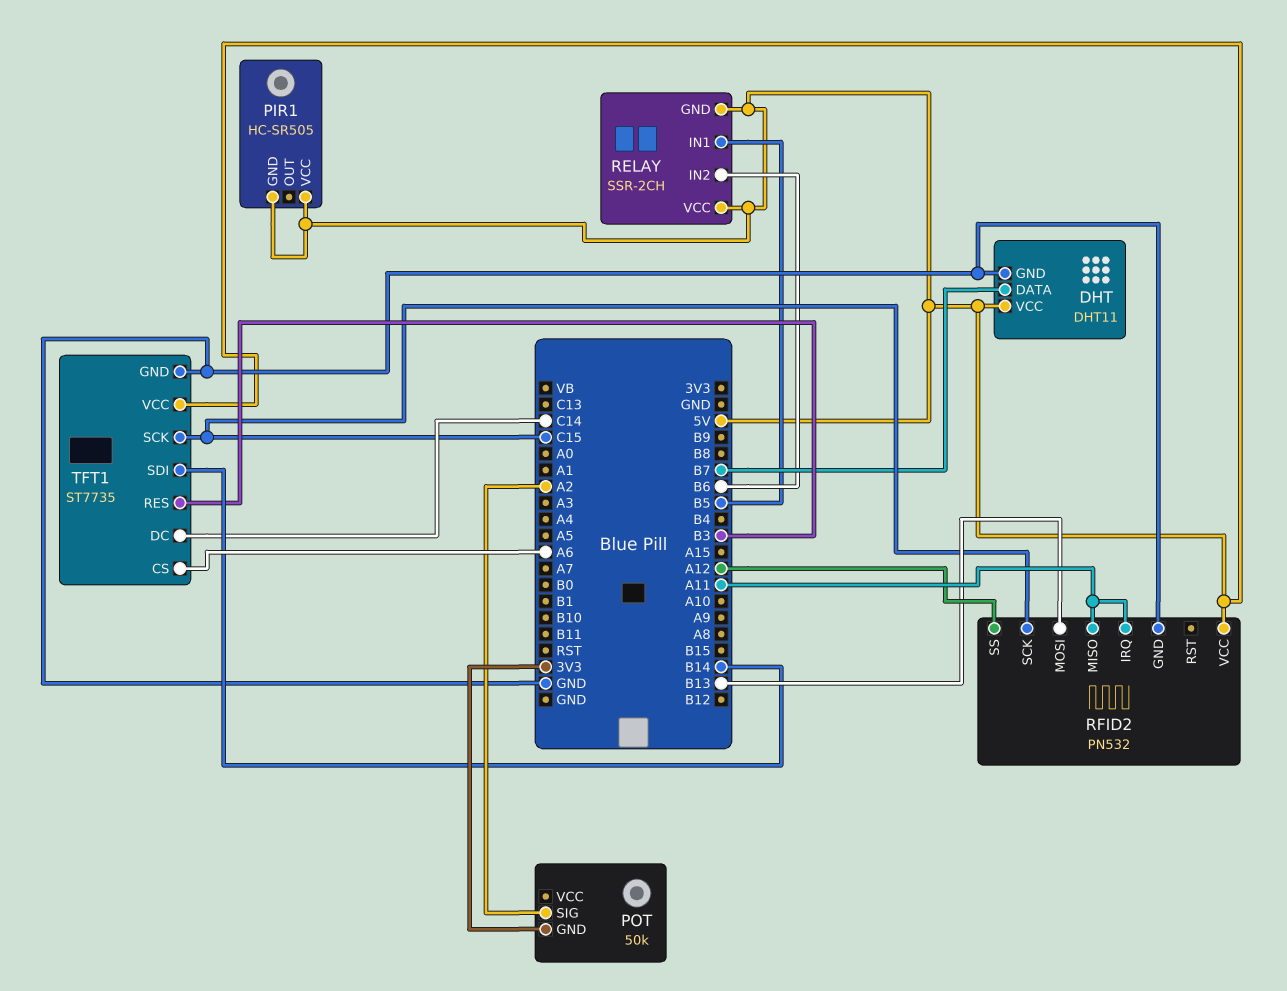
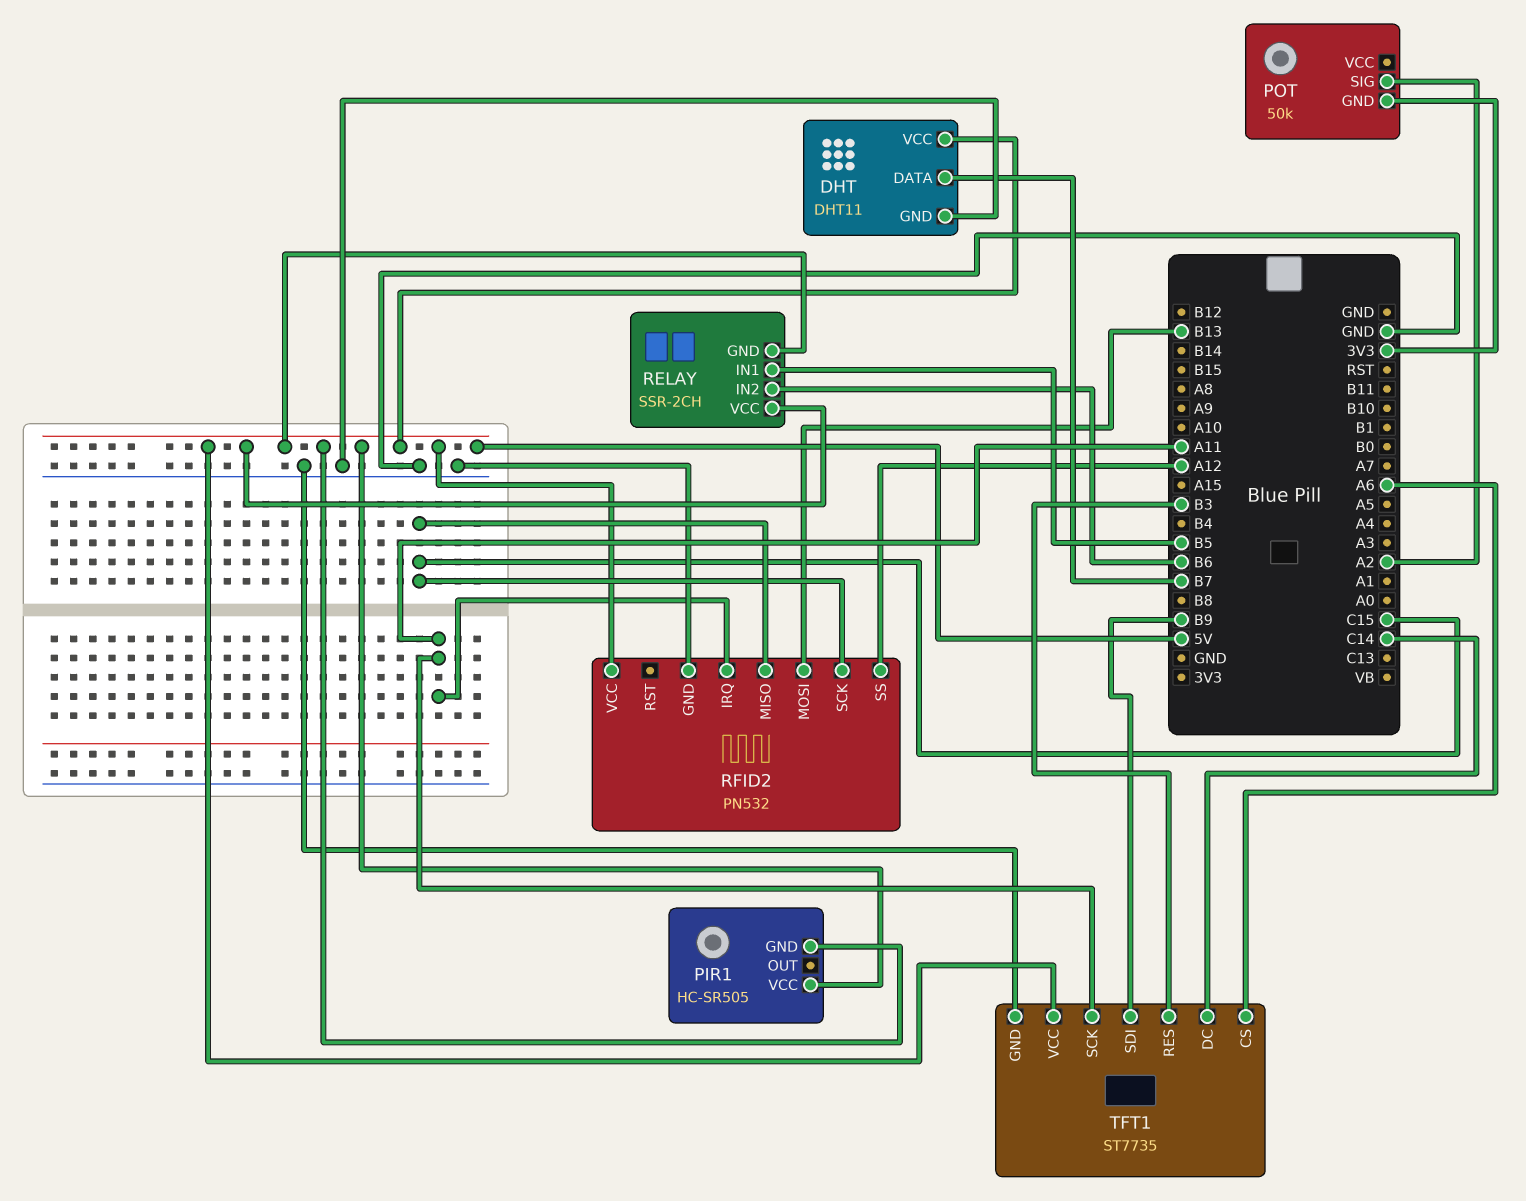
RFID2 pin MISO: A11 -> C15
TFT1 pin SCK: C15 -> A11
TFT1 pin SDI: B14 -> B9

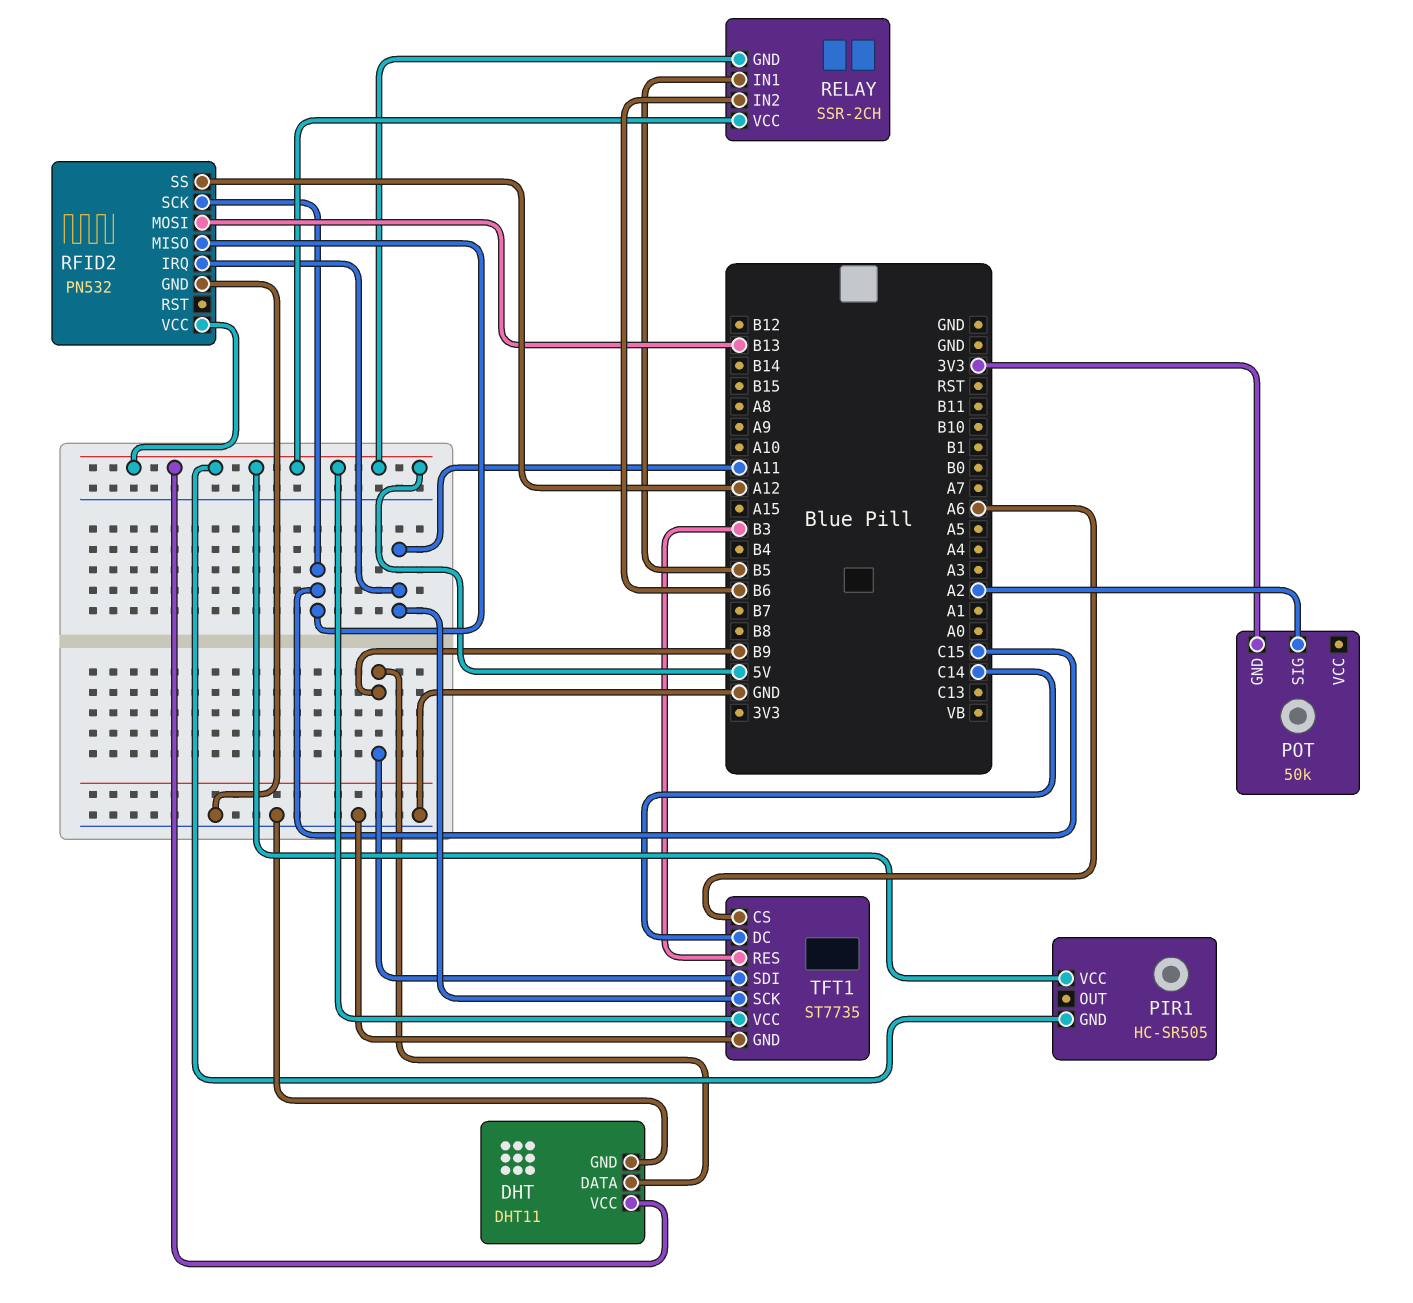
DHT pin DATA: B7 -> B9

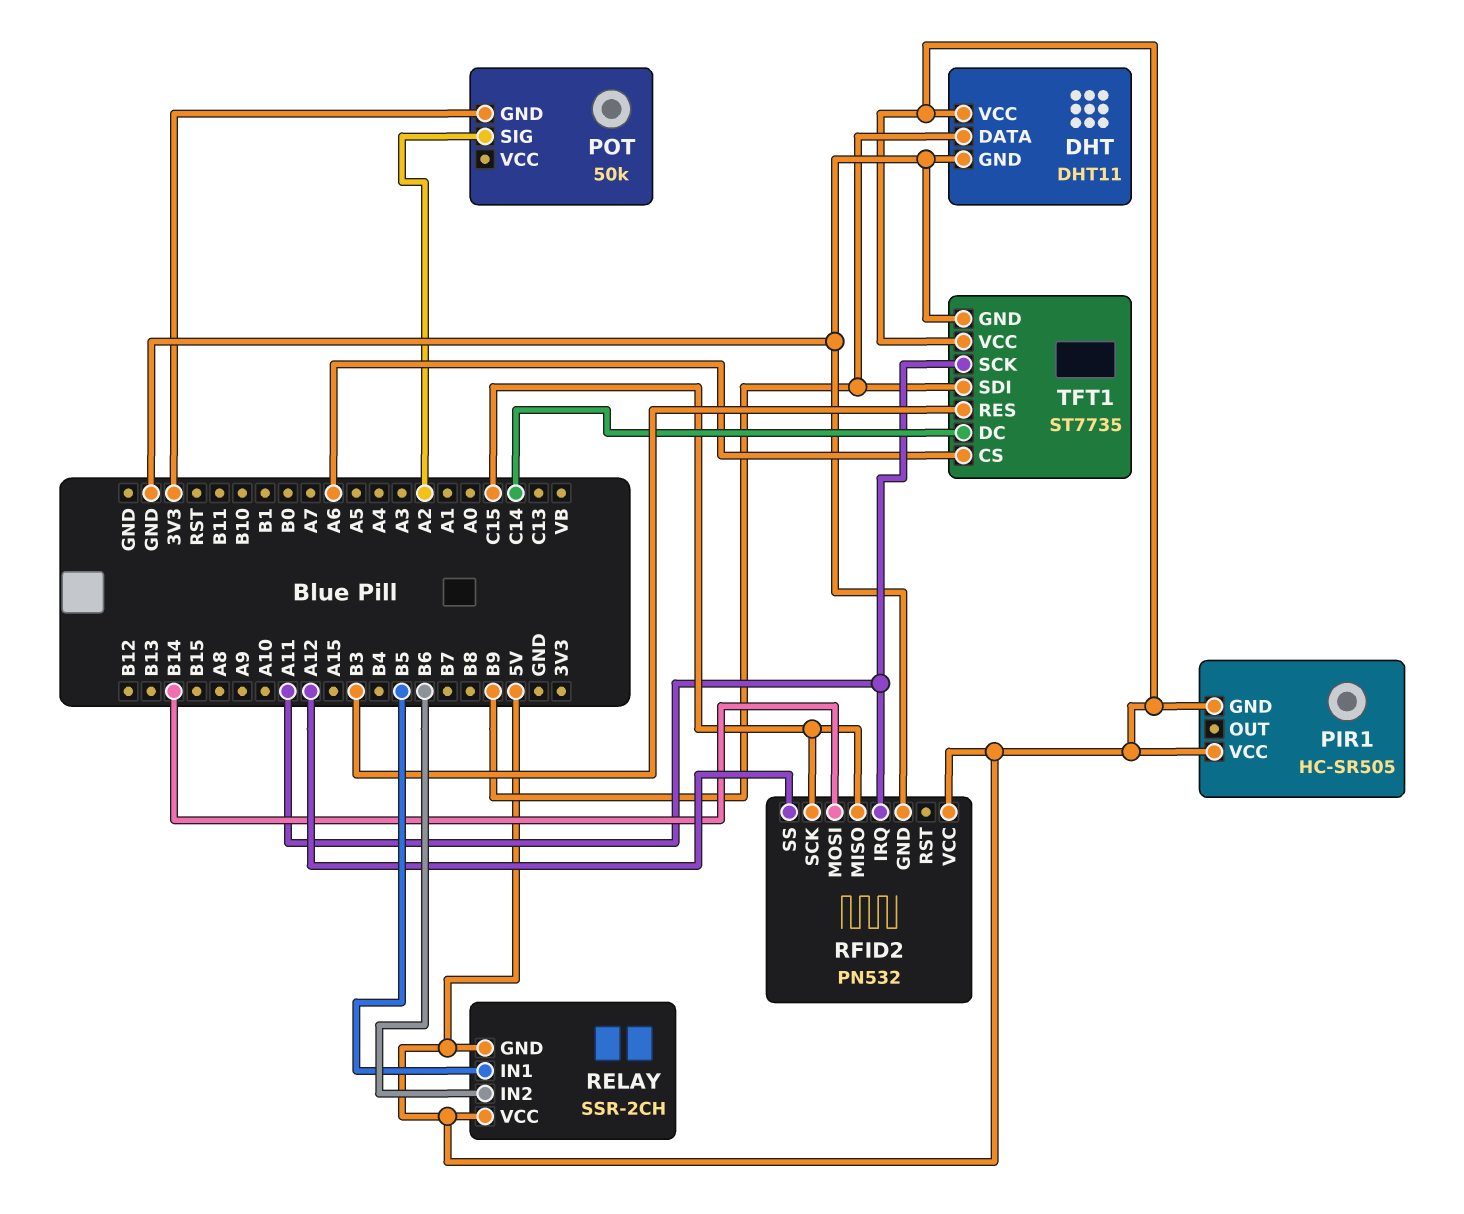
RFID2 pin MOSI: B13 -> B14

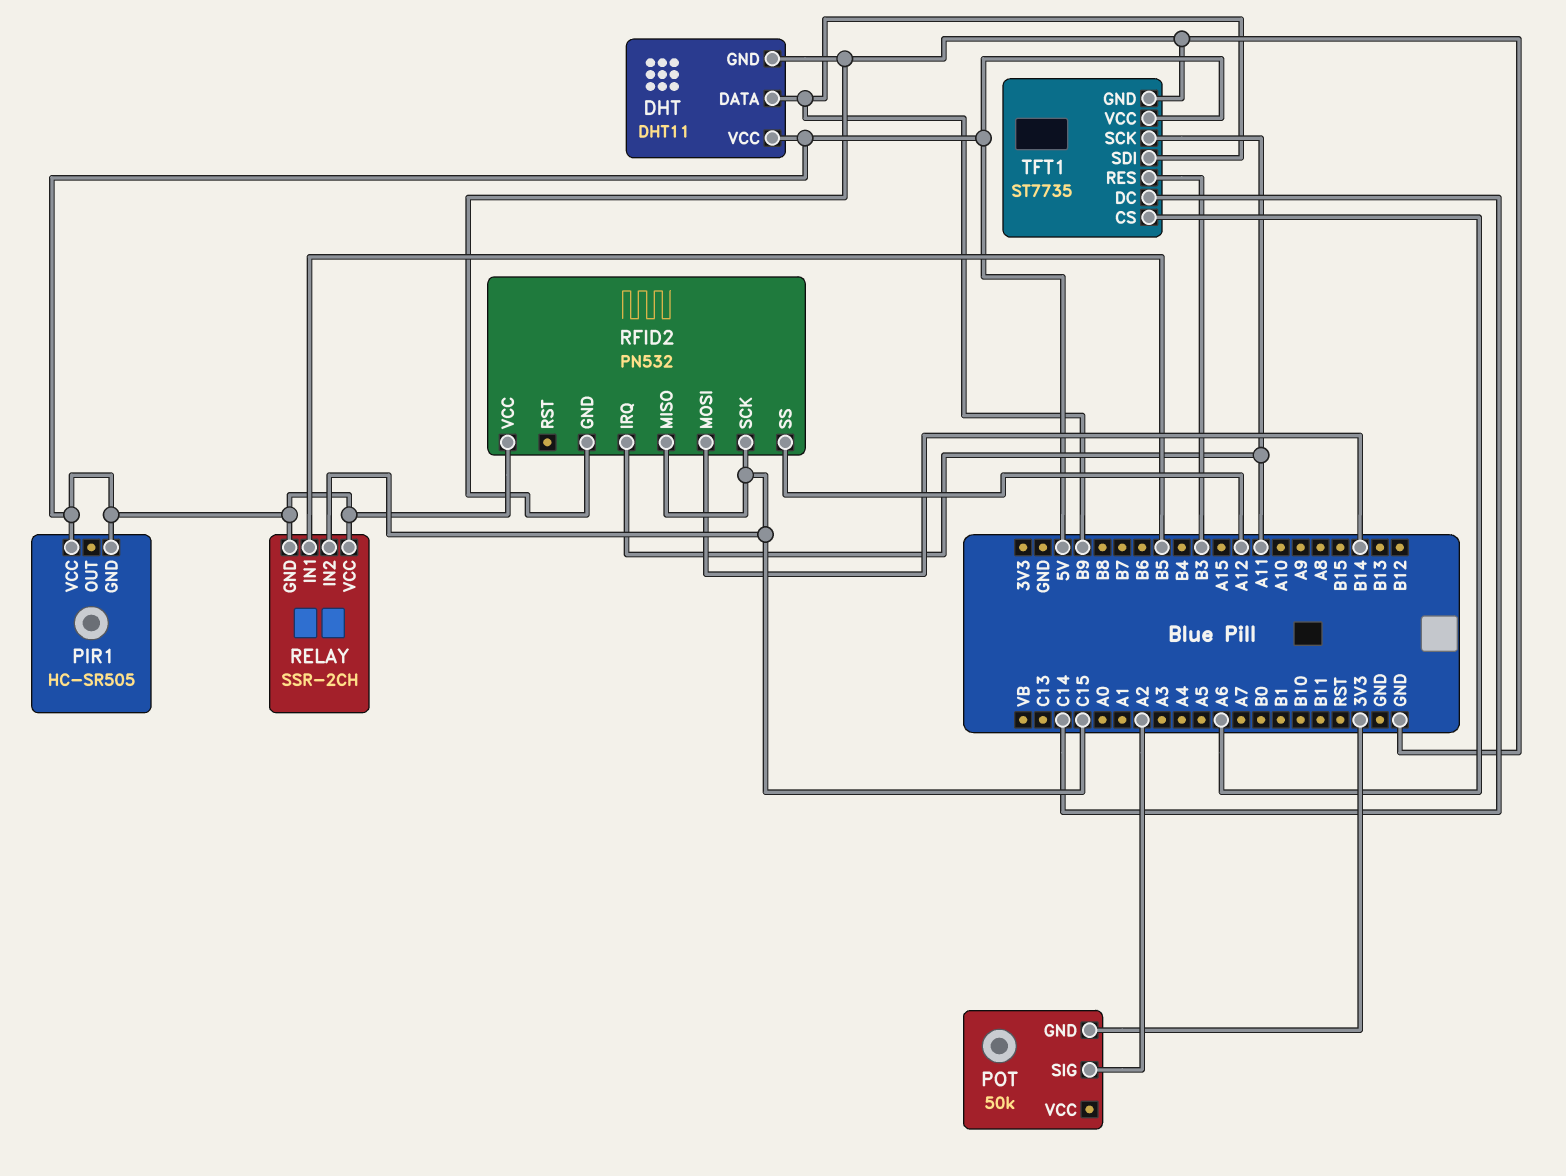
RELAY pin IN2: B6 -> C15

